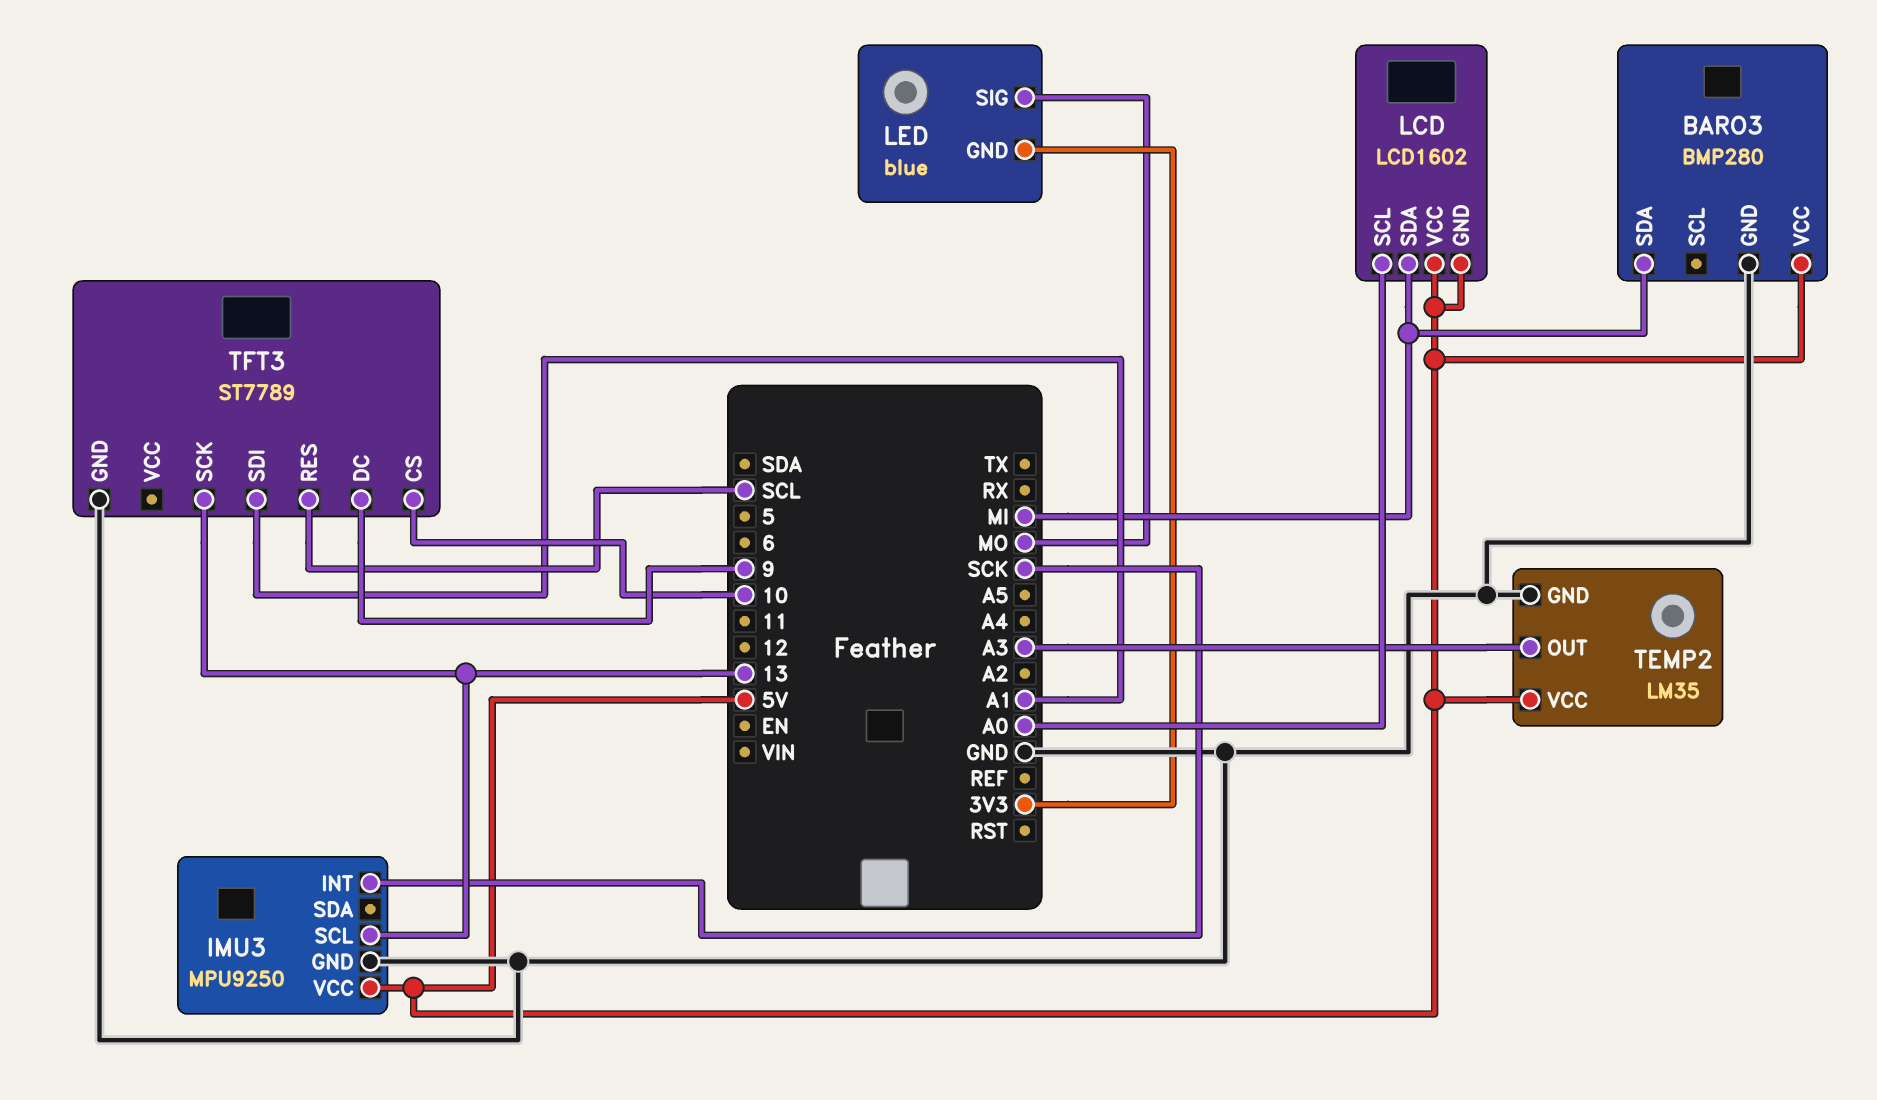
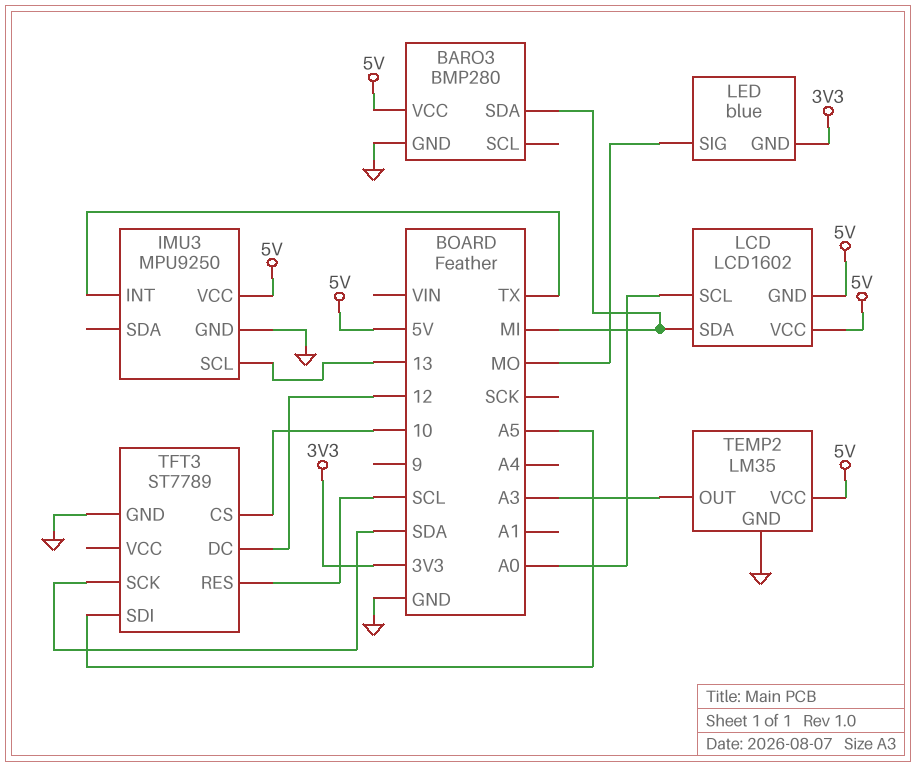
IMU3 pin INT: SCK -> TX
TFT3 pin DC: 9 -> 12
TFT3 pin SCK: 13 -> SDA
TFT3 pin SDI: A1 -> A5

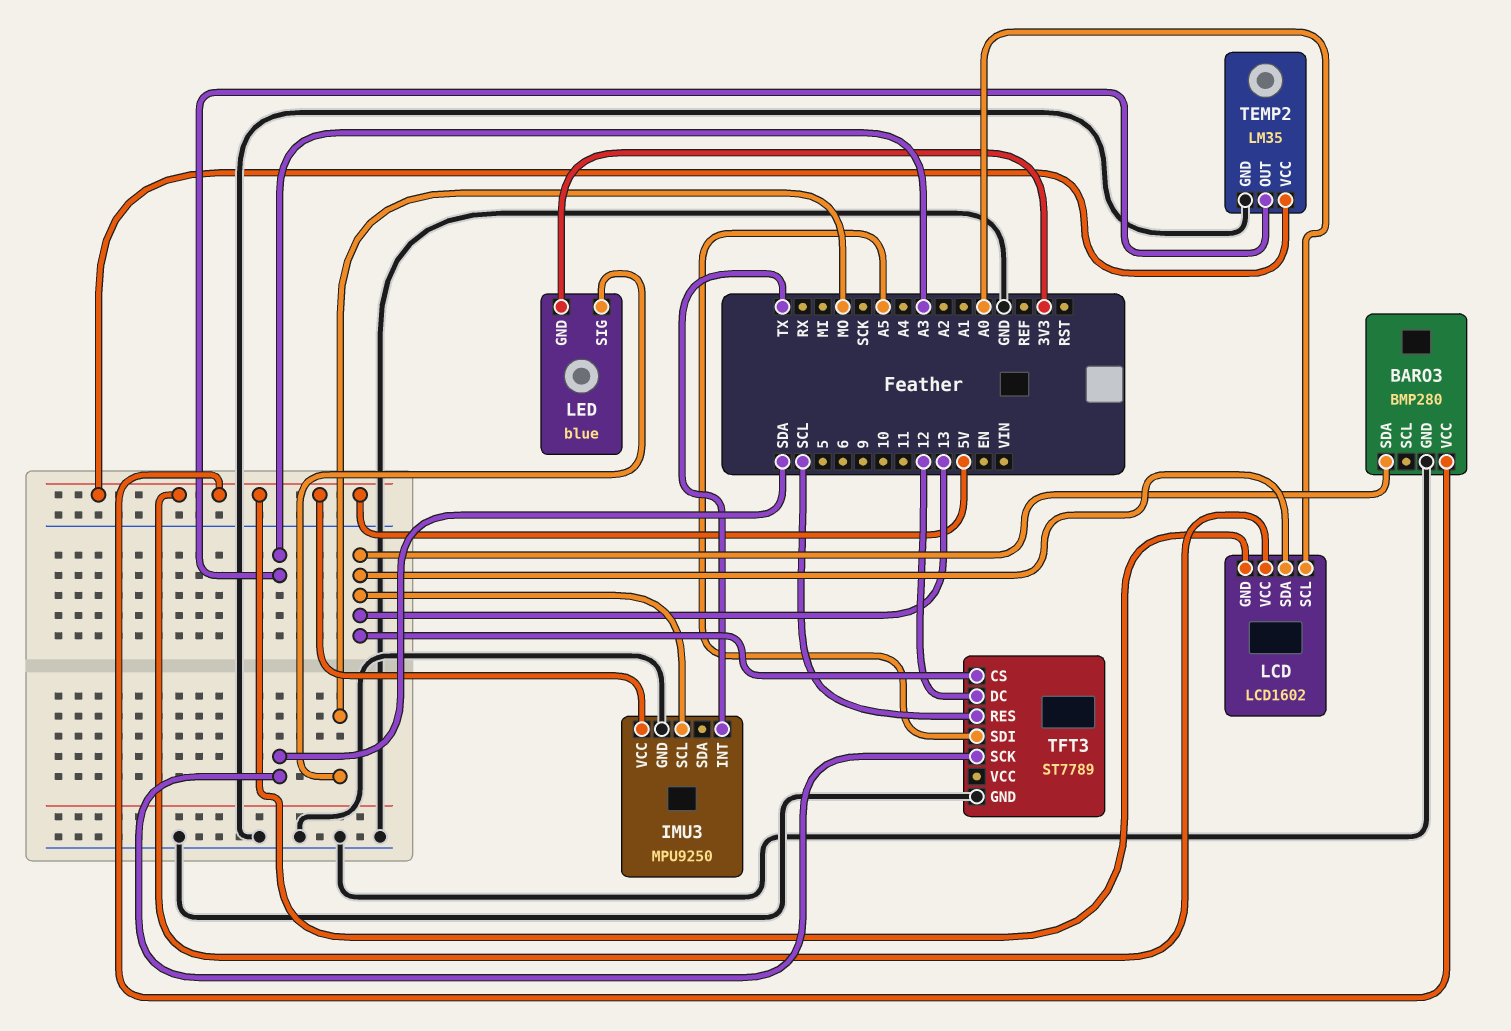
BARO3 pin SDA: MI -> 13
LCD pin SDA: MI -> 13
TFT3 pin CS: 10 -> 13

